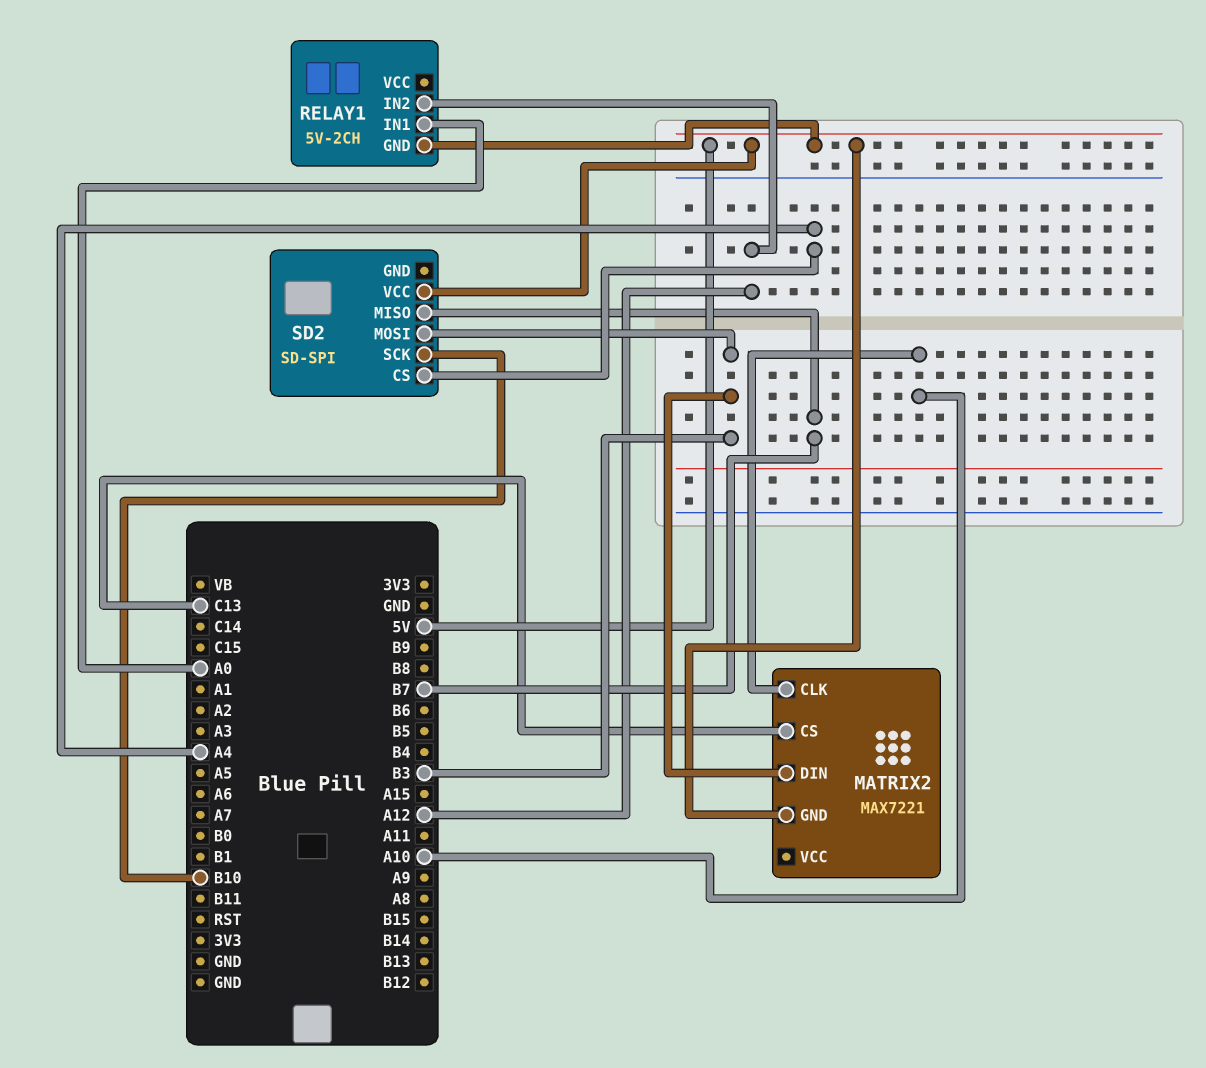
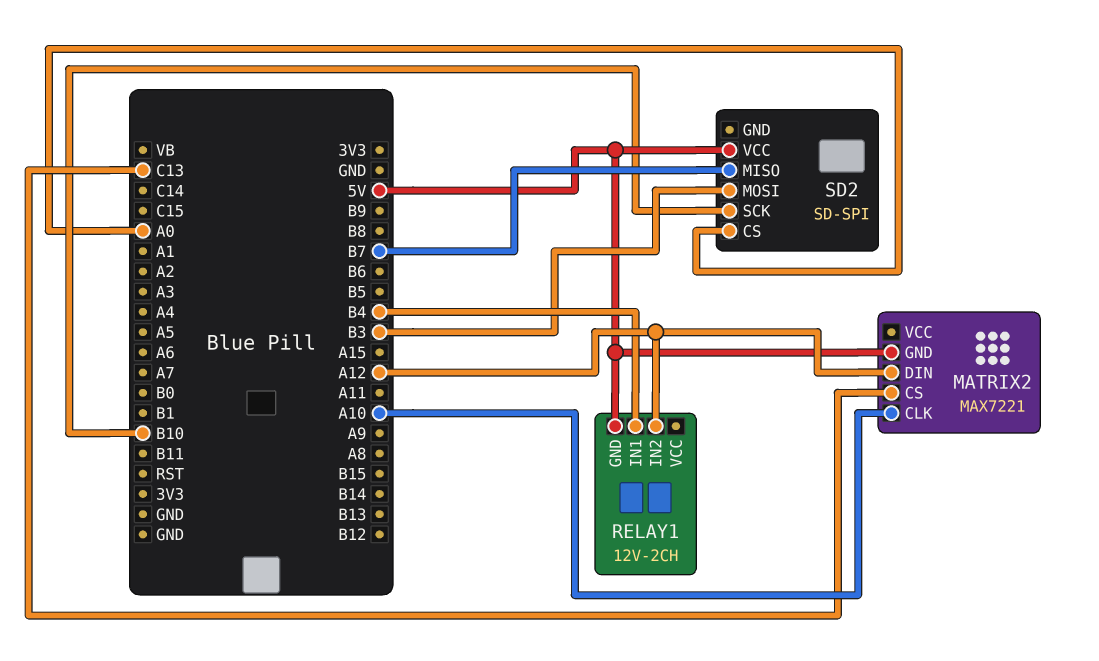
MATRIX2 pin DIN: B3 -> A12
RELAY1: 5V-2CH -> 12V-2CH
RELAY1 pin IN1: A0 -> B4
SD2 pin CS: A4 -> A0

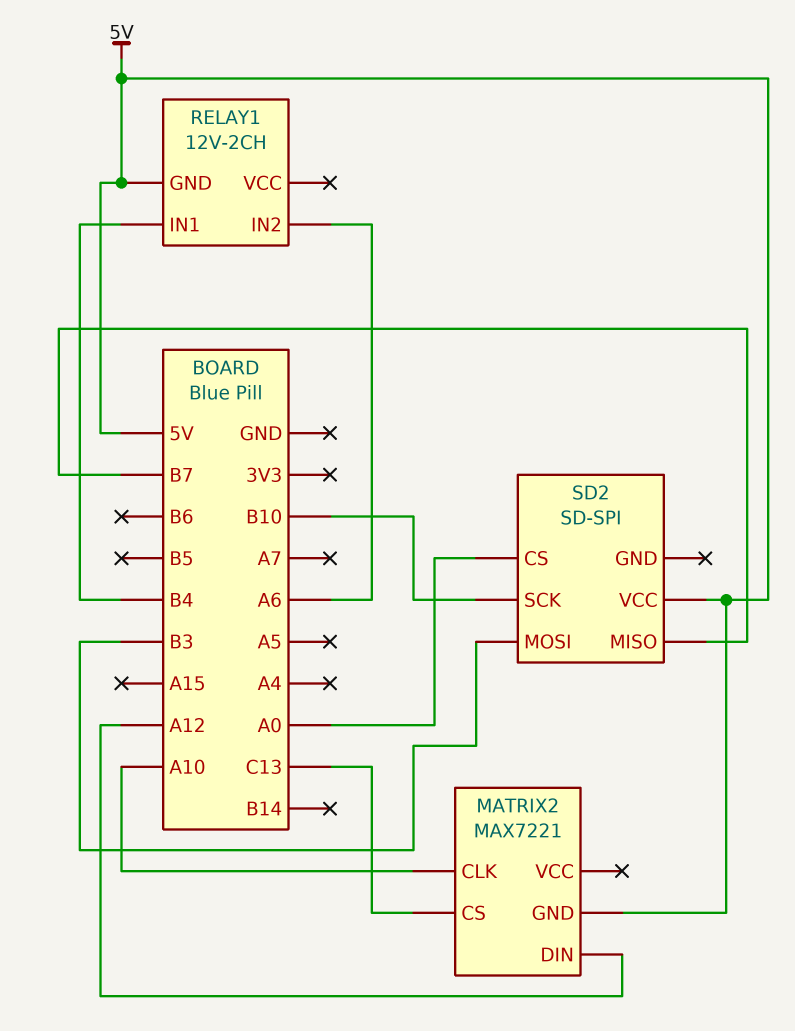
RELAY1 pin IN2: A12 -> A6

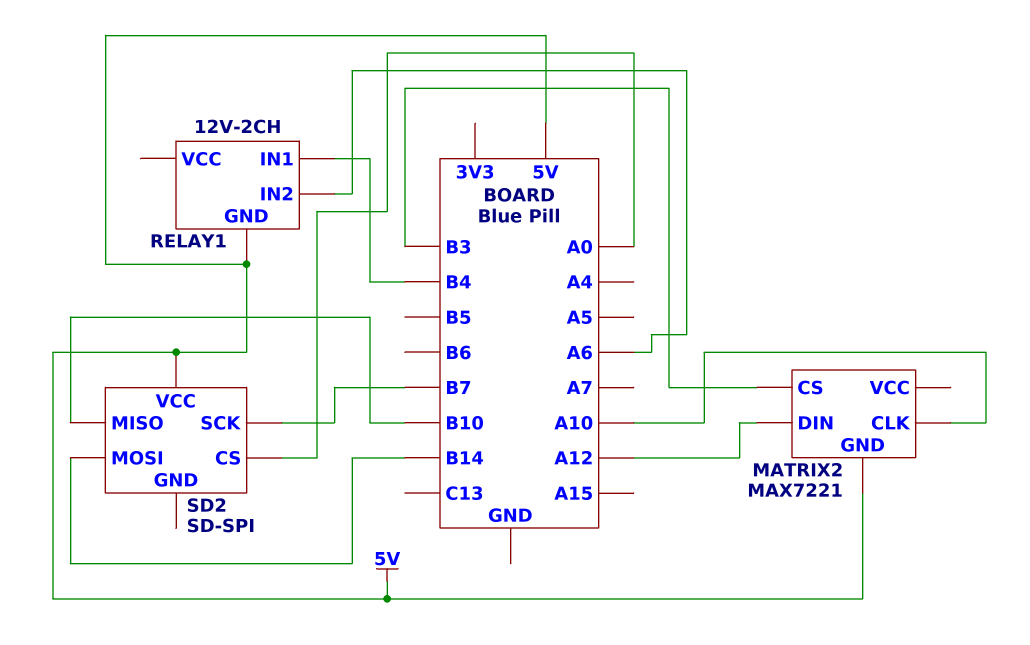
MATRIX2 pin CS: C13 -> B3
SD2 pin MISO: B7 -> B10
SD2 pin MOSI: B3 -> B14
SD2 pin SCK: B10 -> B7

